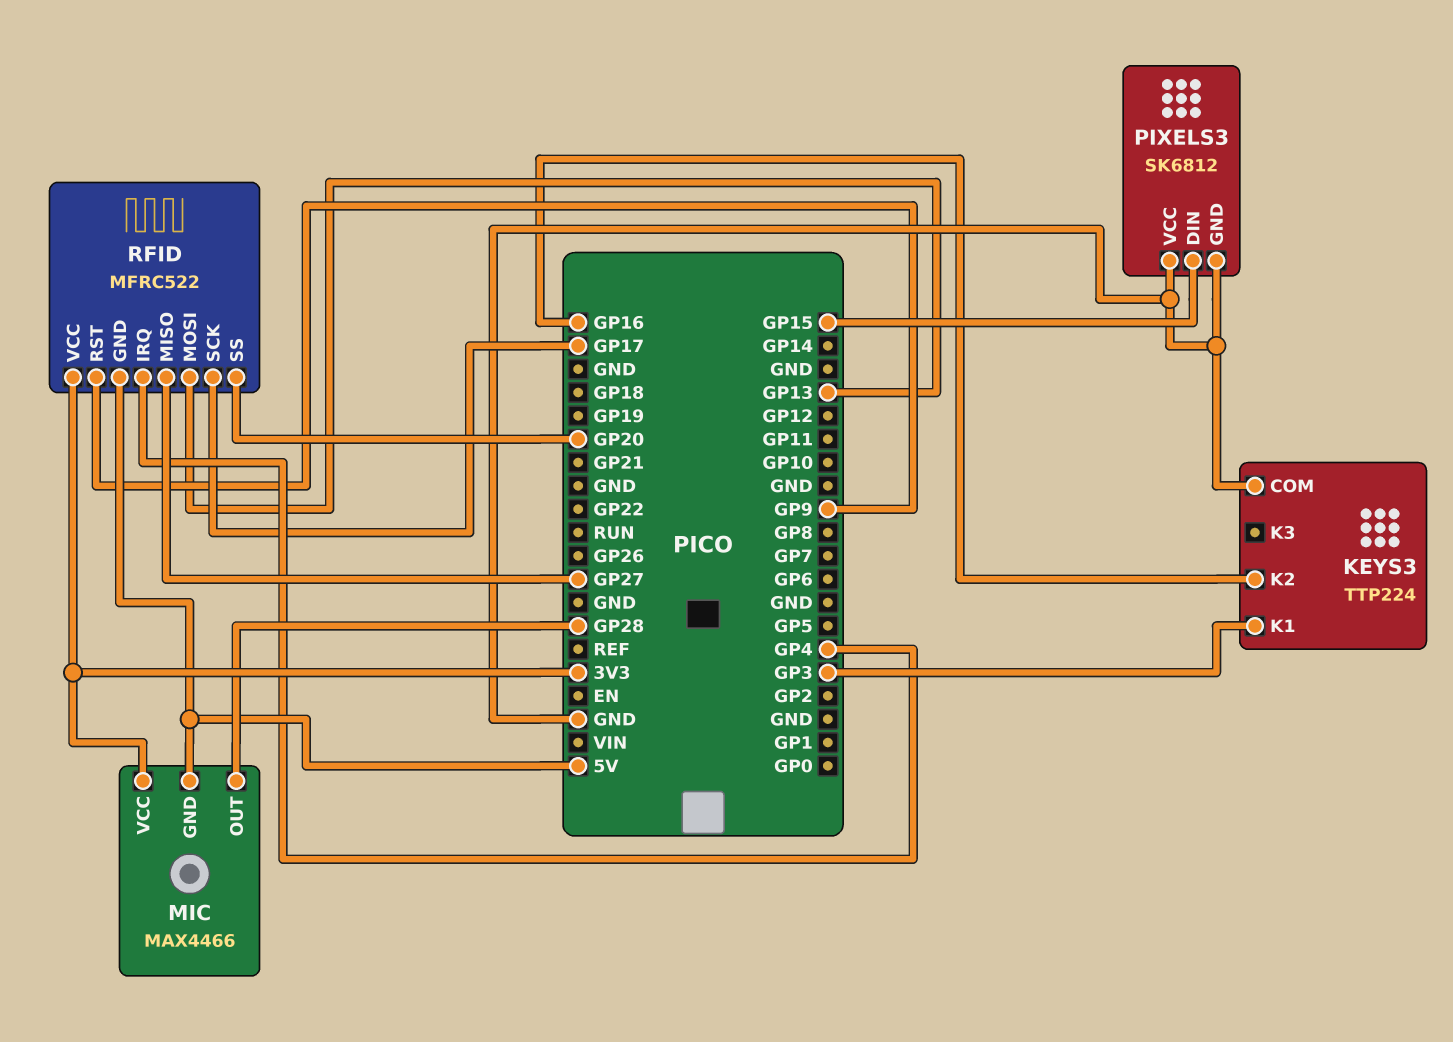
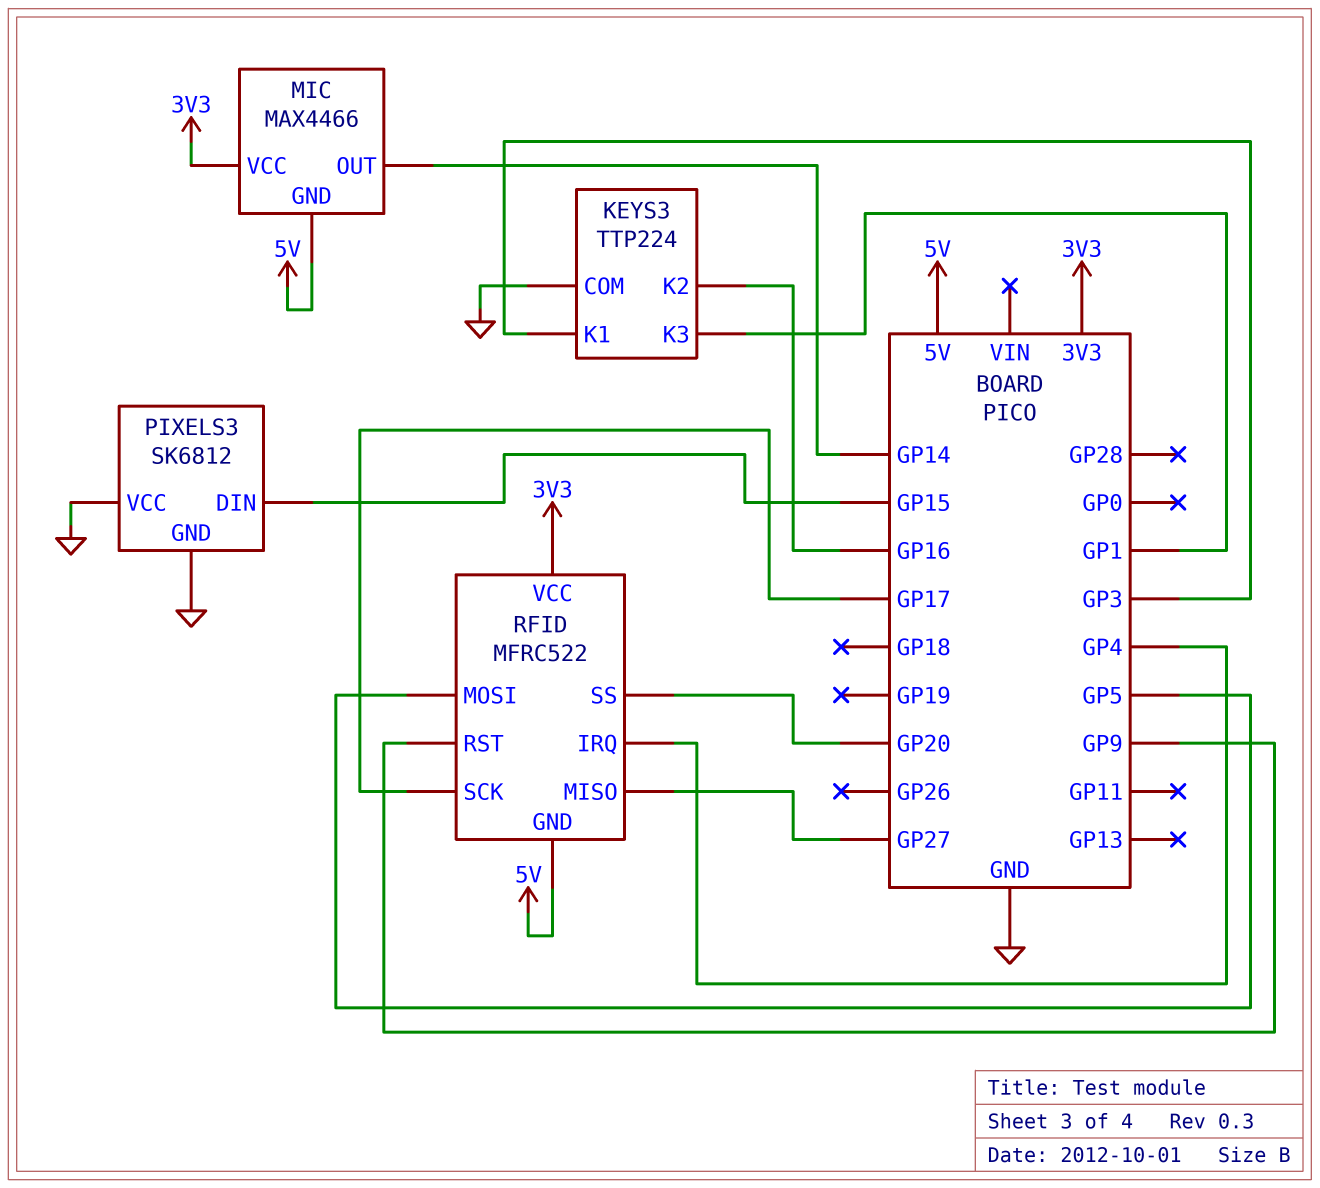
KEYS3 pin K3: none -> GP1
MIC pin OUT: GP28 -> GP14
RFID pin MOSI: GP13 -> GP5

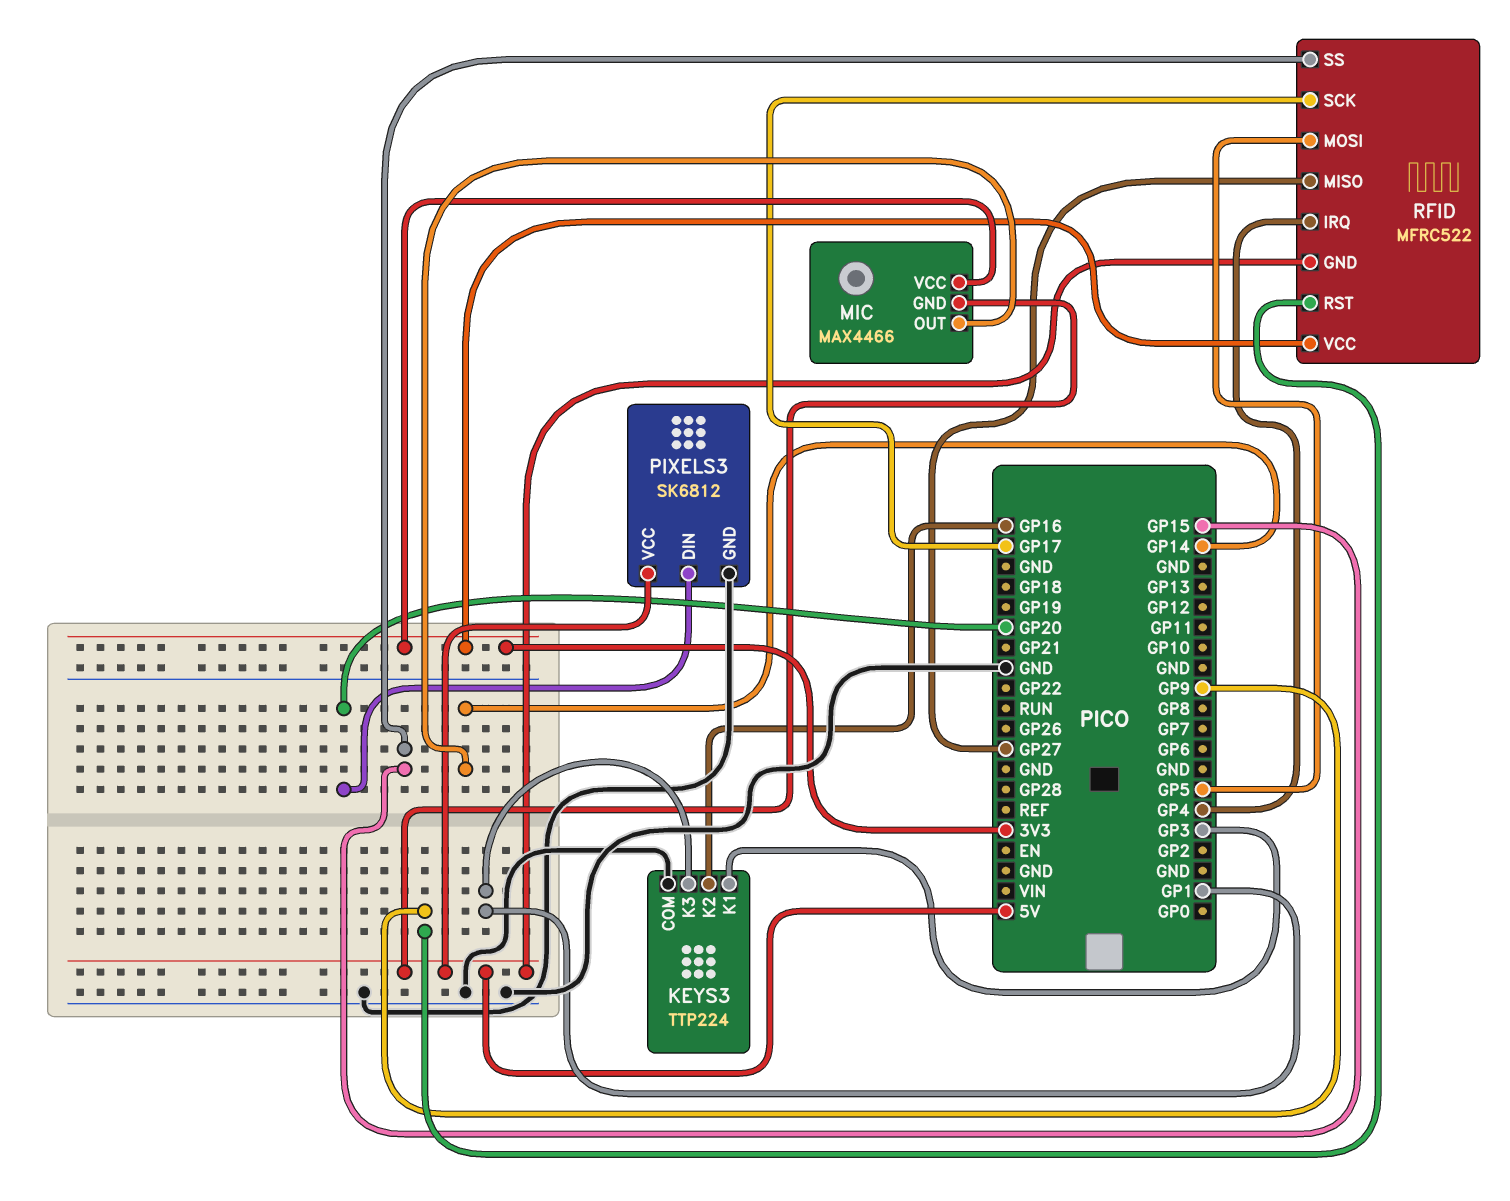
PIXELS3 pin DIN: GP15 -> GP20
PIXELS3 pin VCC: GND -> 5V
RFID pin SS: GP20 -> GP15

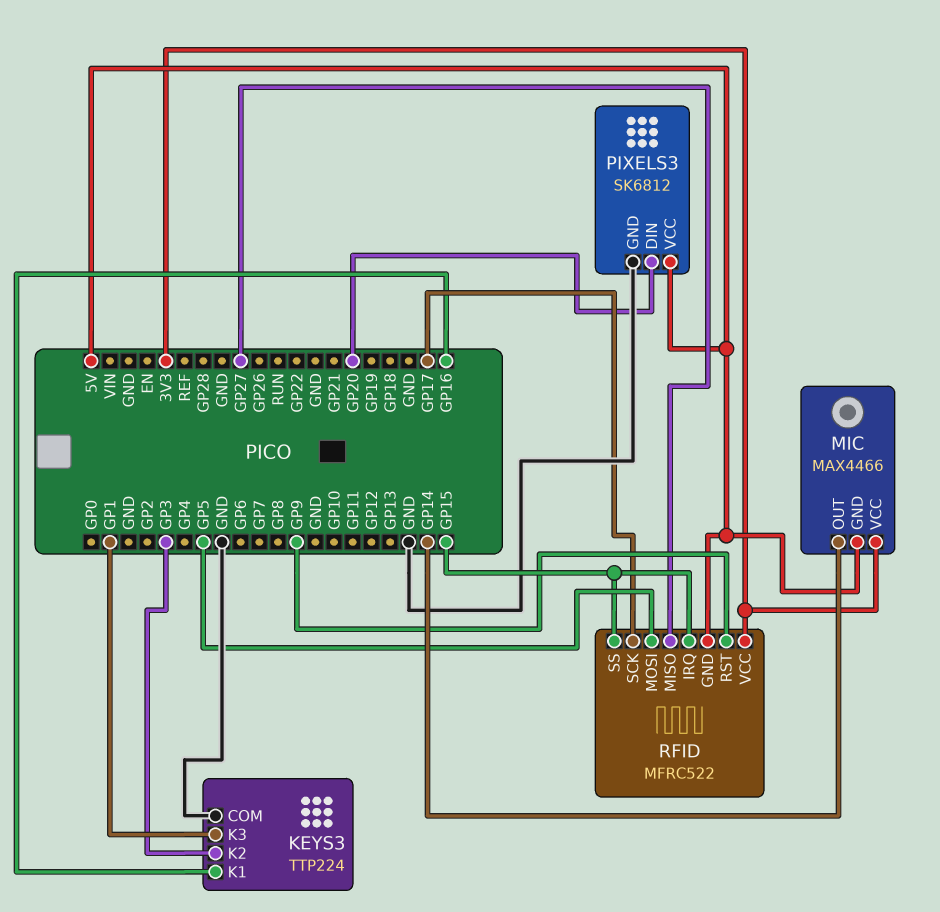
KEYS3 pin K1: GP3 -> GP16
KEYS3 pin K2: GP16 -> GP3
RFID pin IRQ: GP4 -> GP15

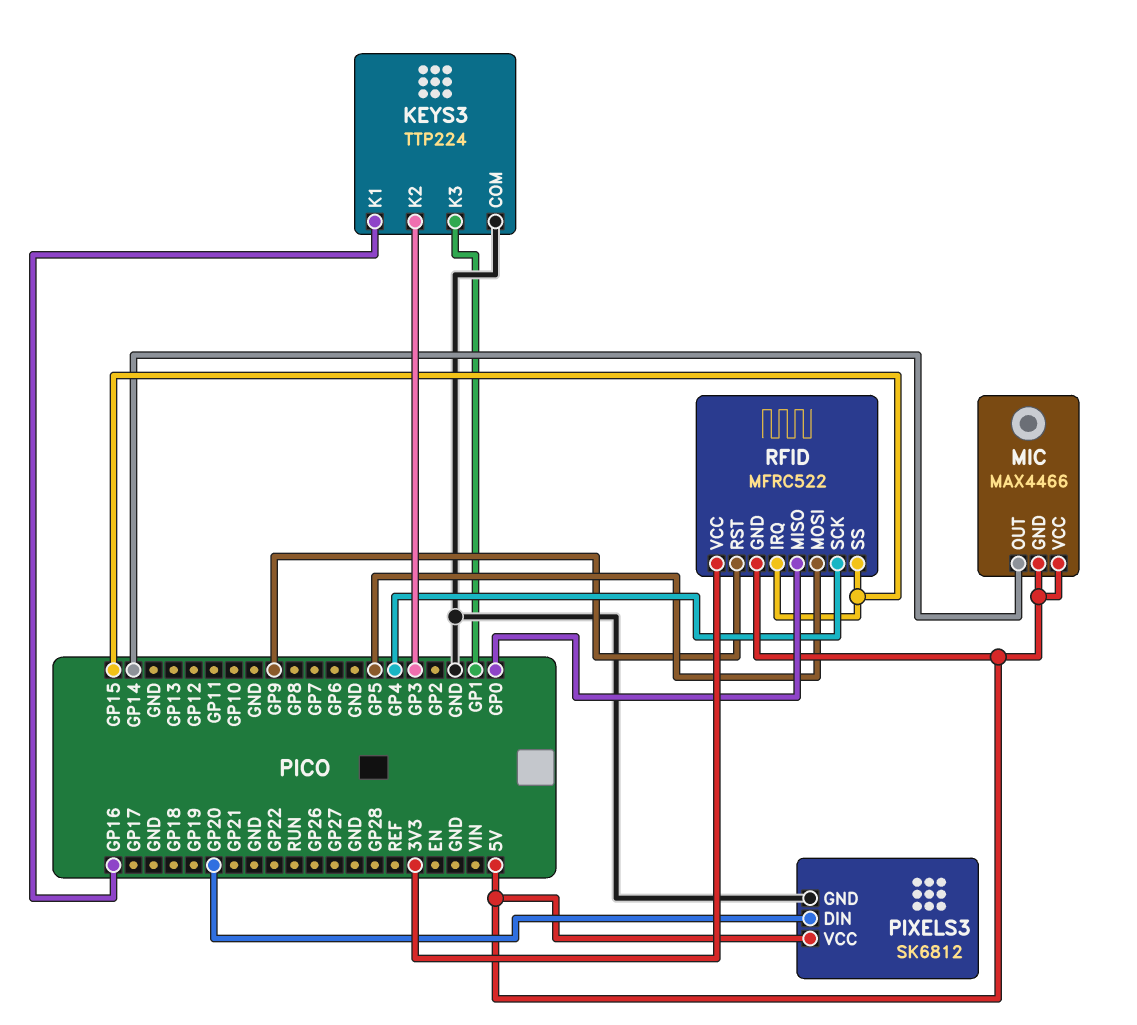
MIC pin VCC: 3V3 -> 5V
RFID pin MISO: GP27 -> GP0
RFID pin SCK: GP17 -> GP4

